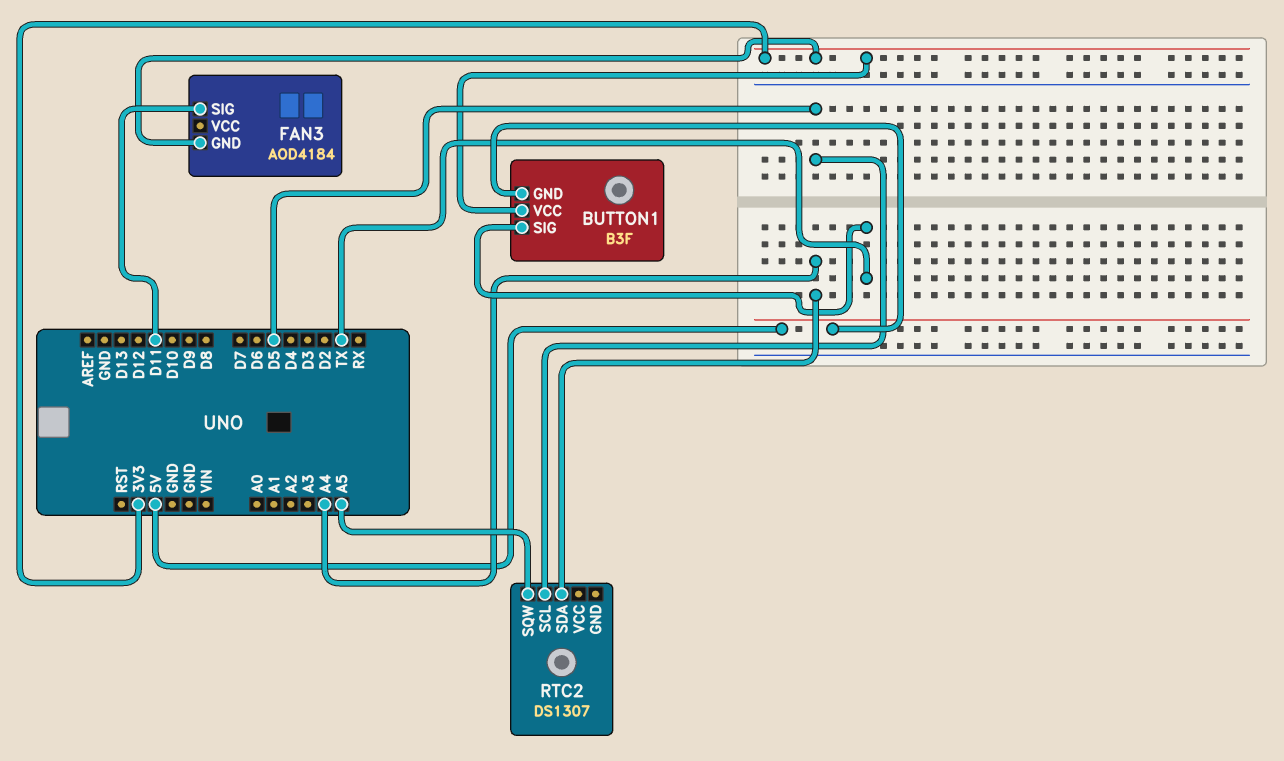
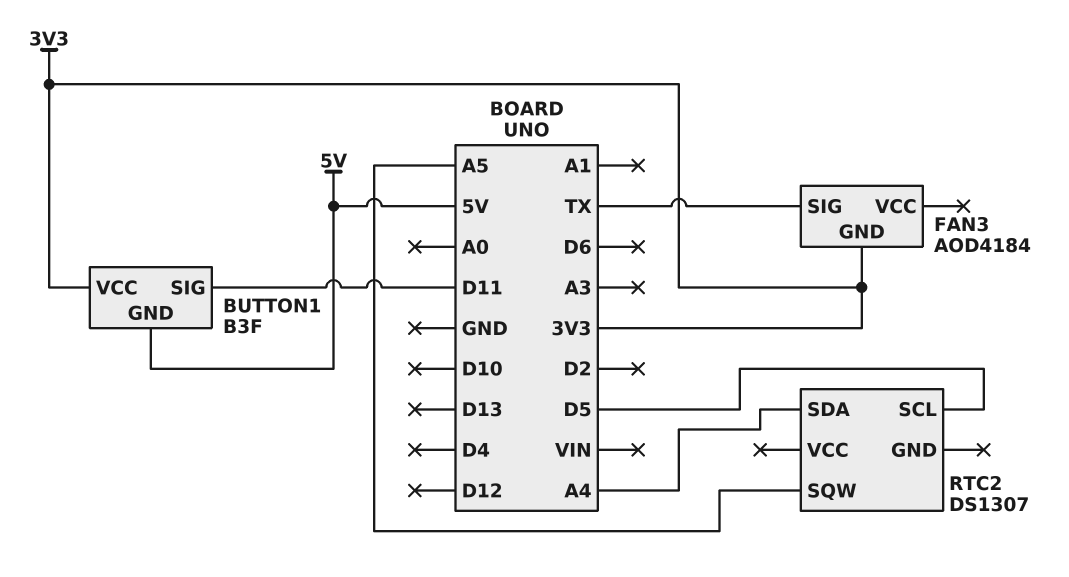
BUTTON1 pin SIG: TX -> D11
FAN3 pin SIG: D11 -> TX

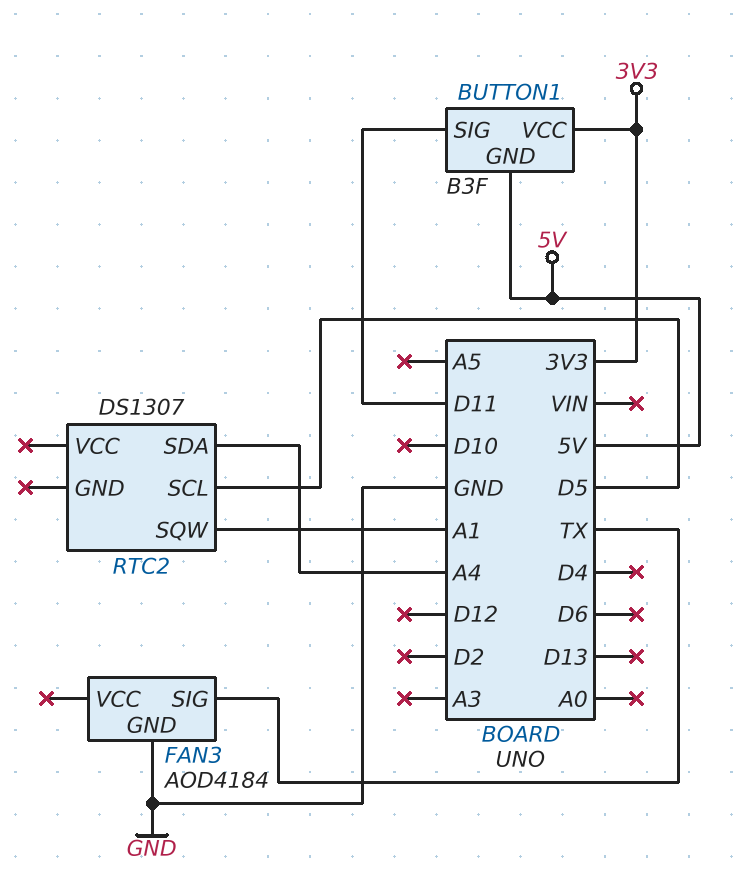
FAN3 pin GND: 3V3 -> GND
RTC2 pin SQW: A5 -> A1

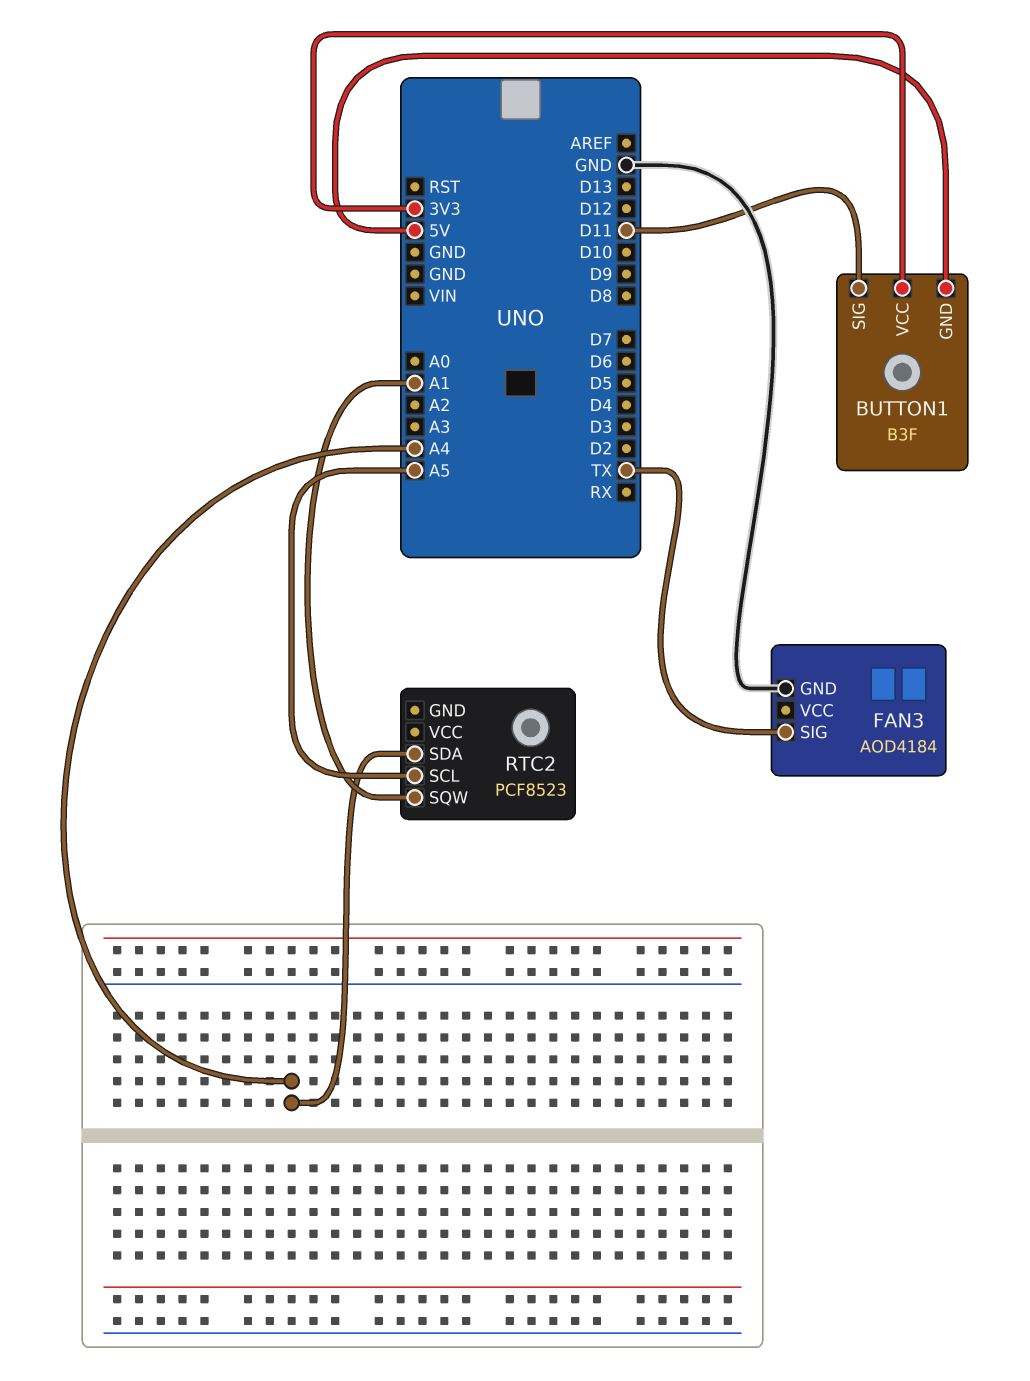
RTC2: DS1307 -> PCF8523
RTC2 pin SCL: D5 -> A5

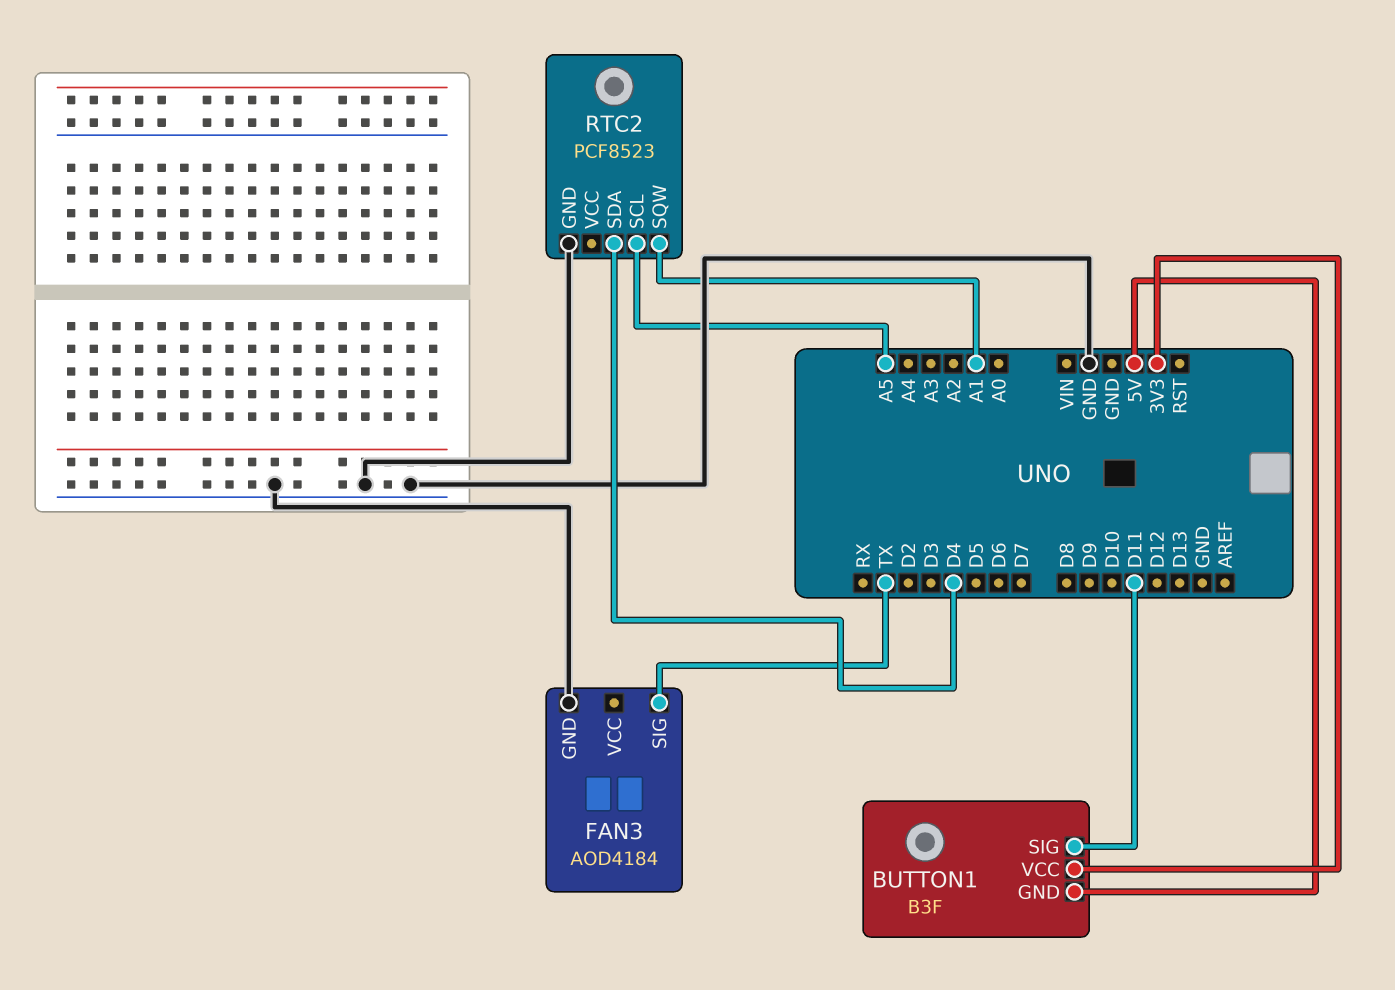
RTC2 pin GND: none -> GND
RTC2 pin SDA: A4 -> D4

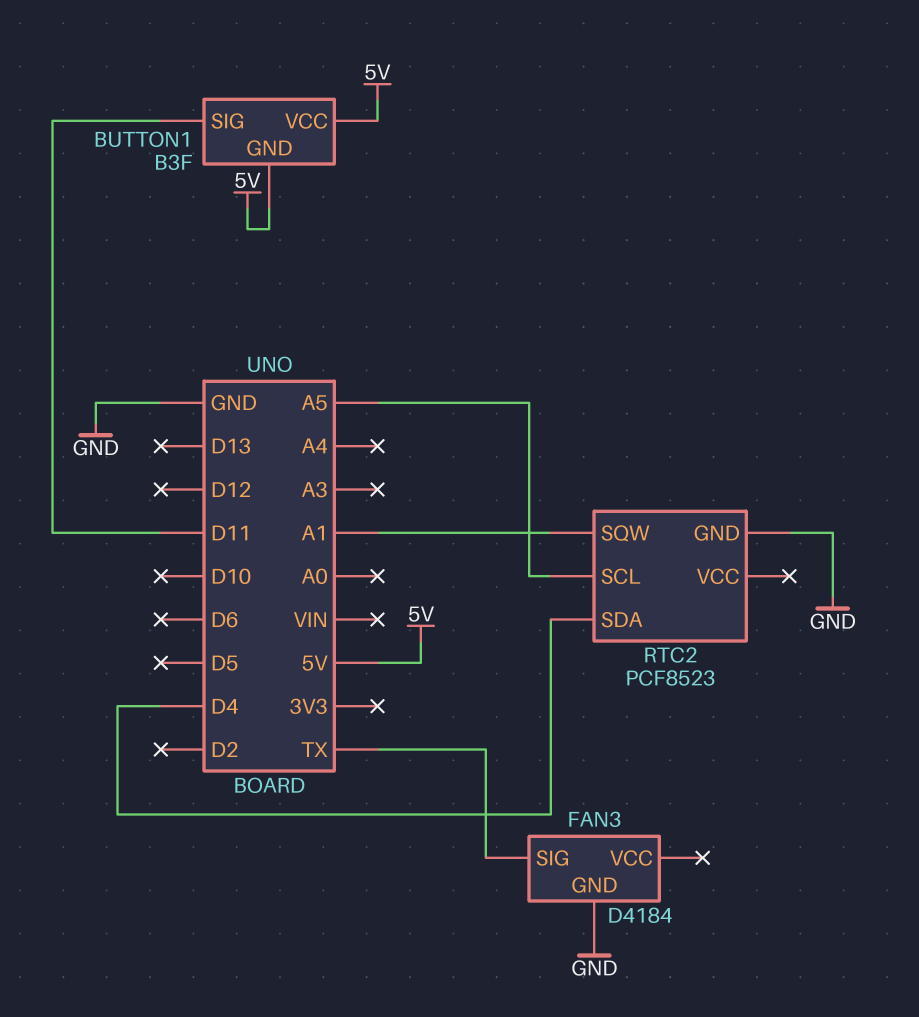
BUTTON1 pin VCC: 3V3 -> 5V
FAN3: AOD4184 -> D4184

